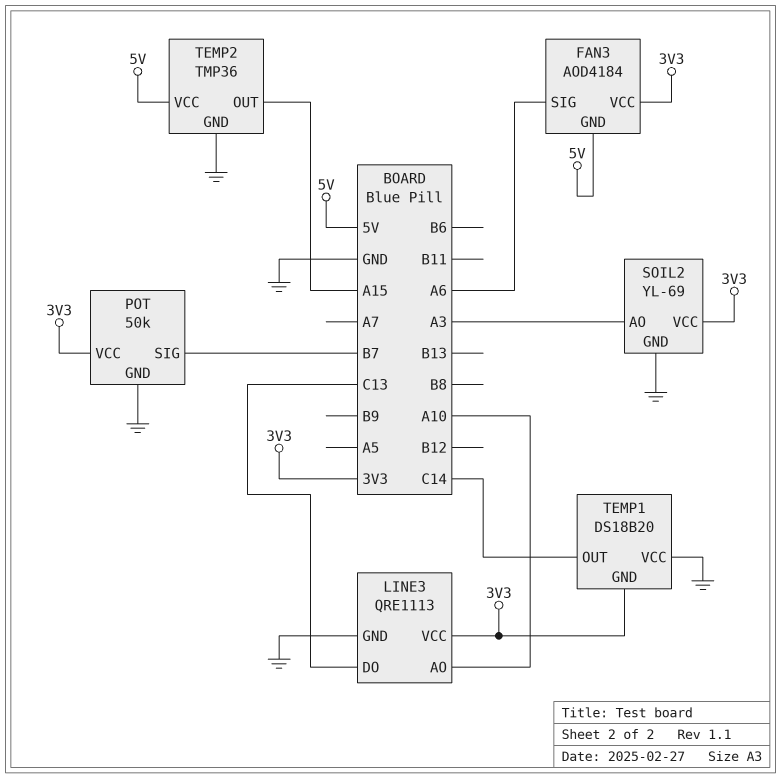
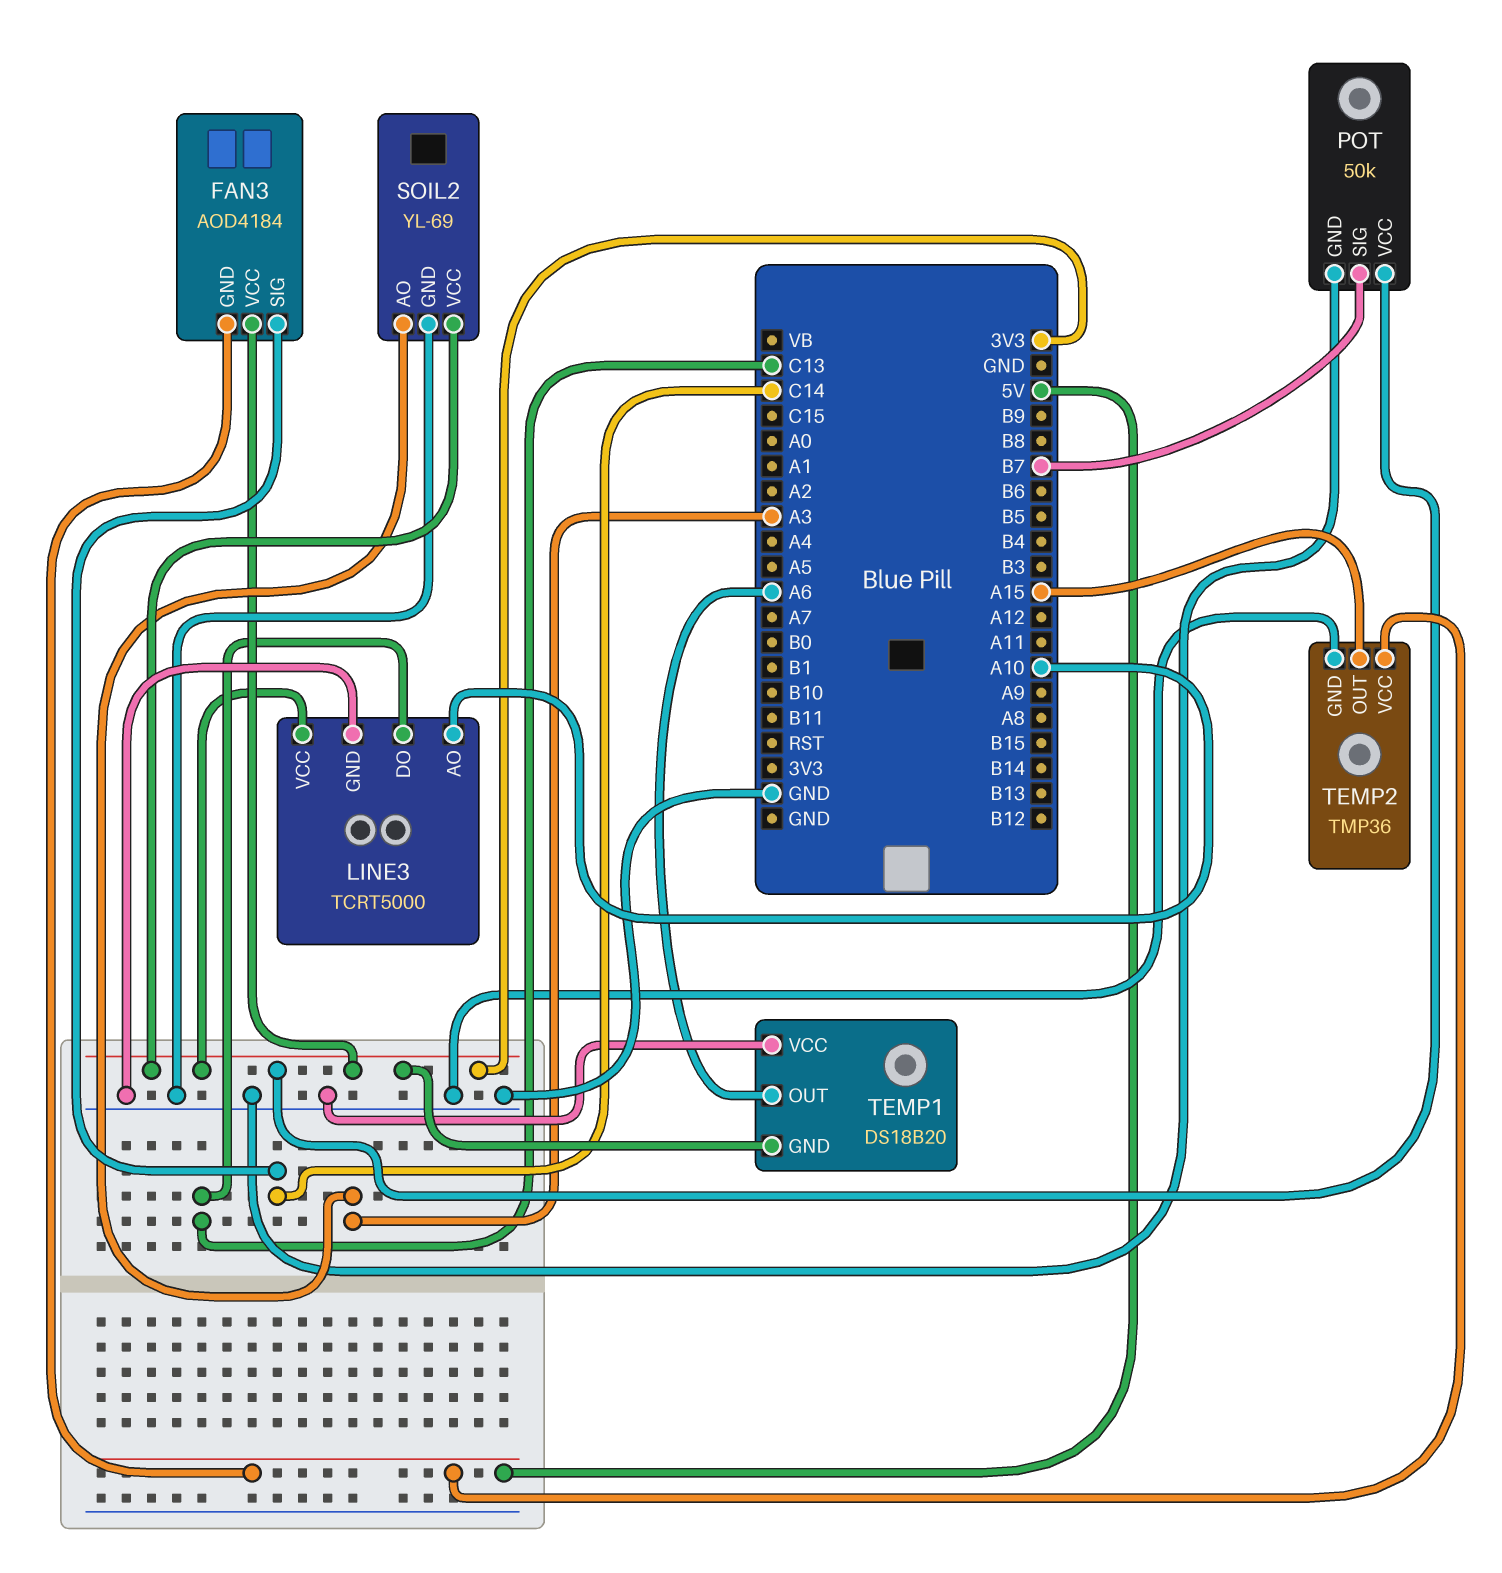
FAN3 pin SIG: A6 -> C14
LINE3: QRE1113 -> TCRT5000
TEMP1 pin OUT: C14 -> A6

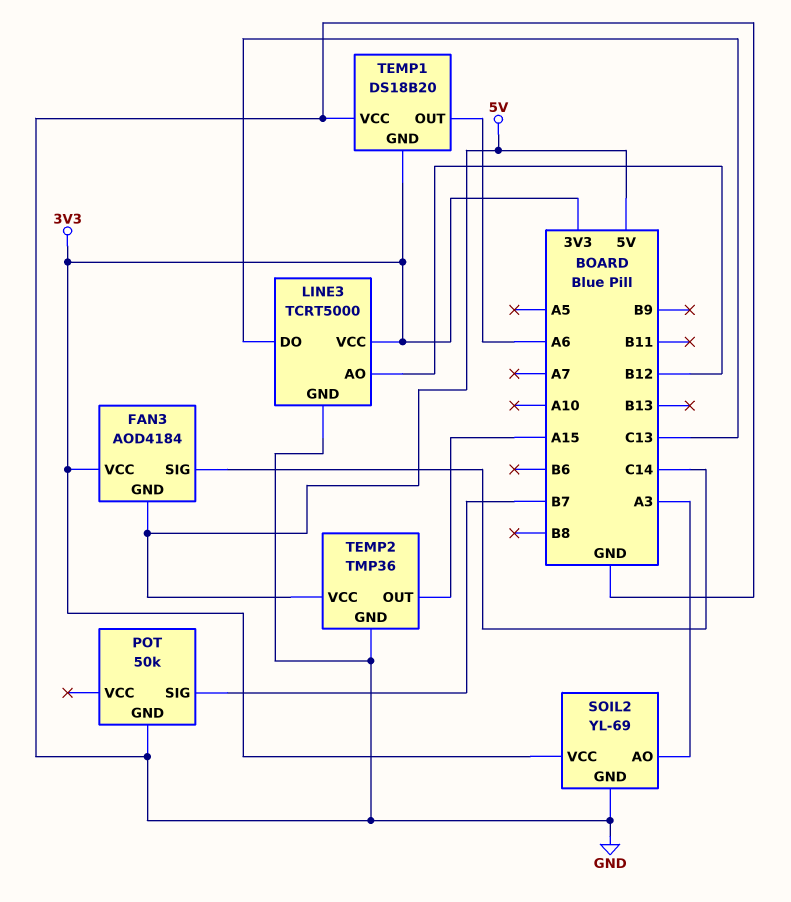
LINE3 pin AO: A10 -> B12
POT pin VCC: 3V3 -> none

